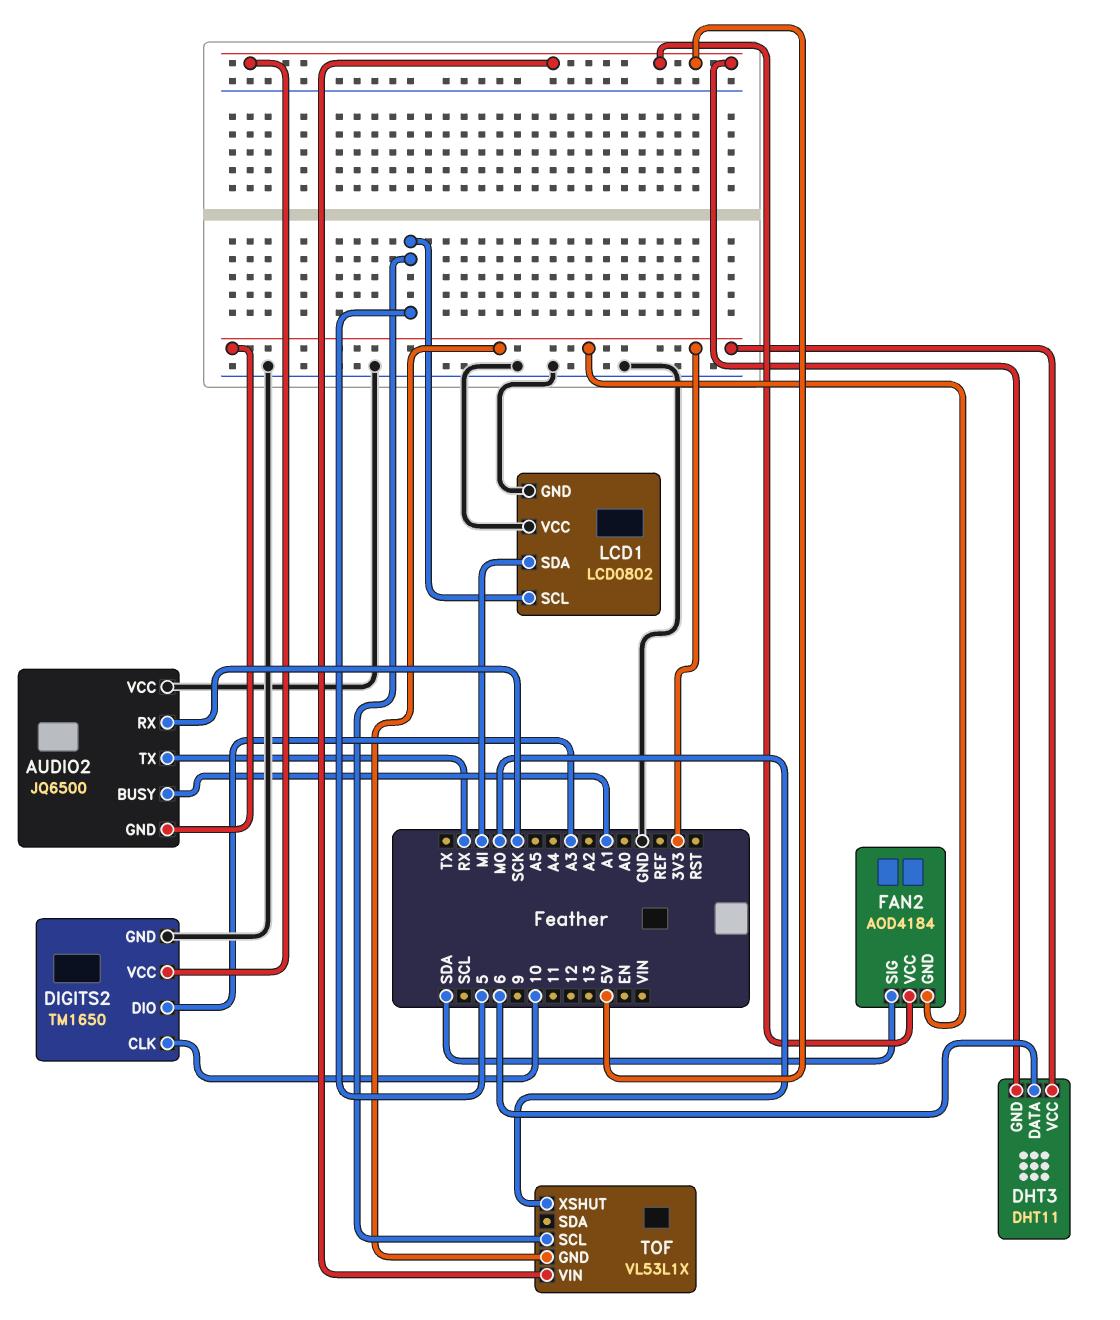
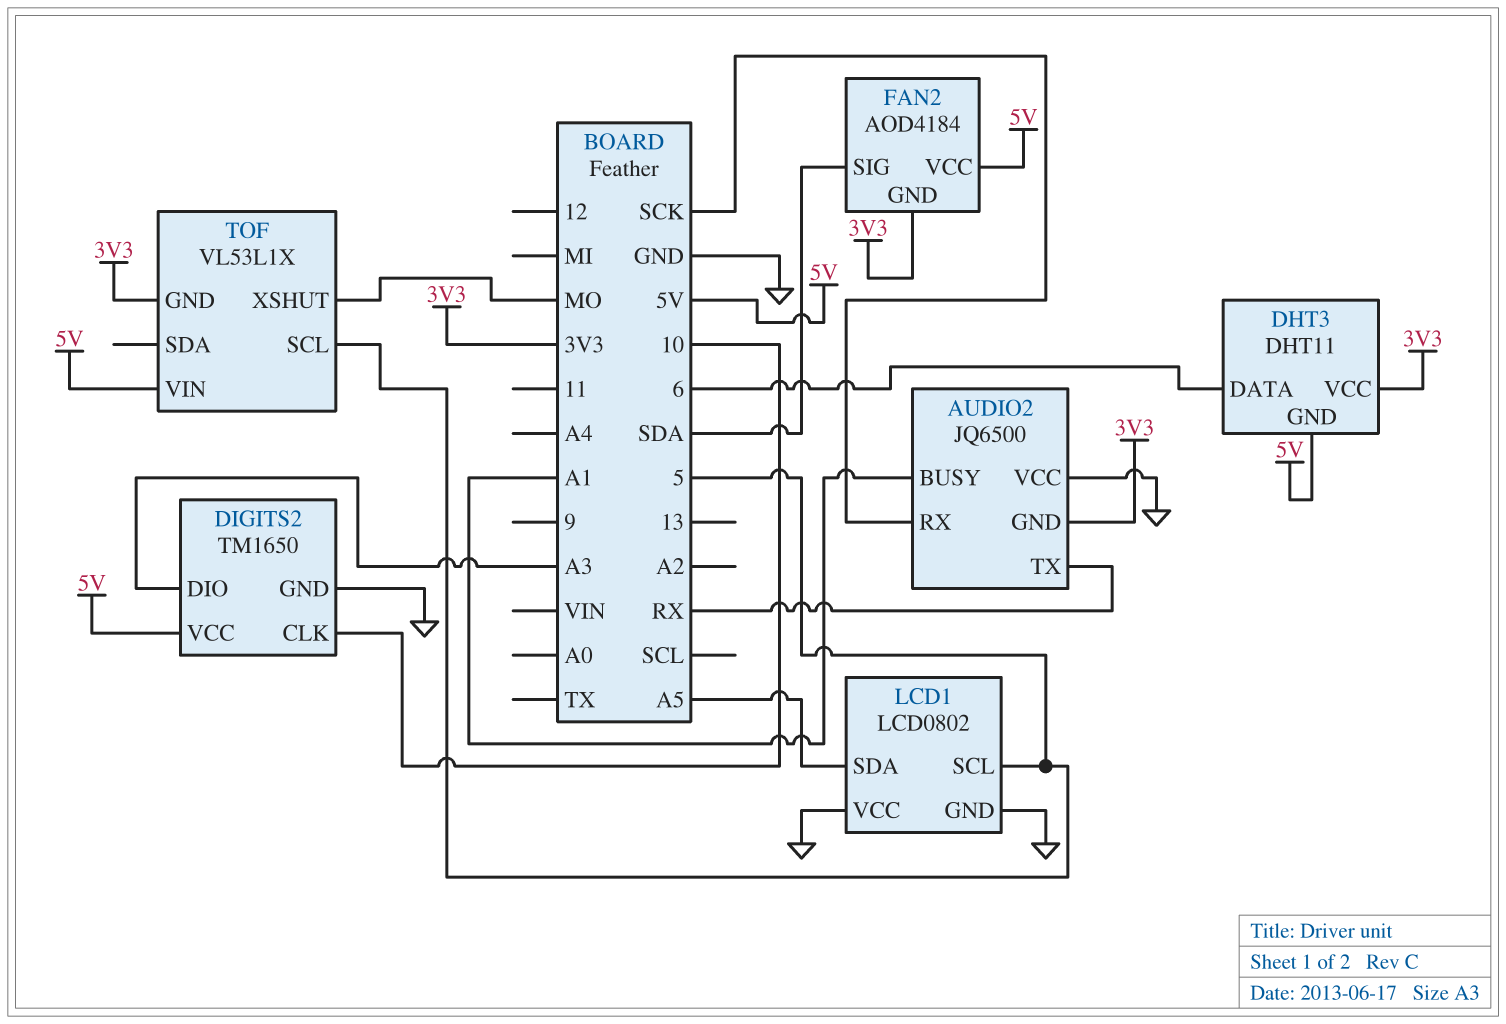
LCD1 pin SDA: MI -> A5

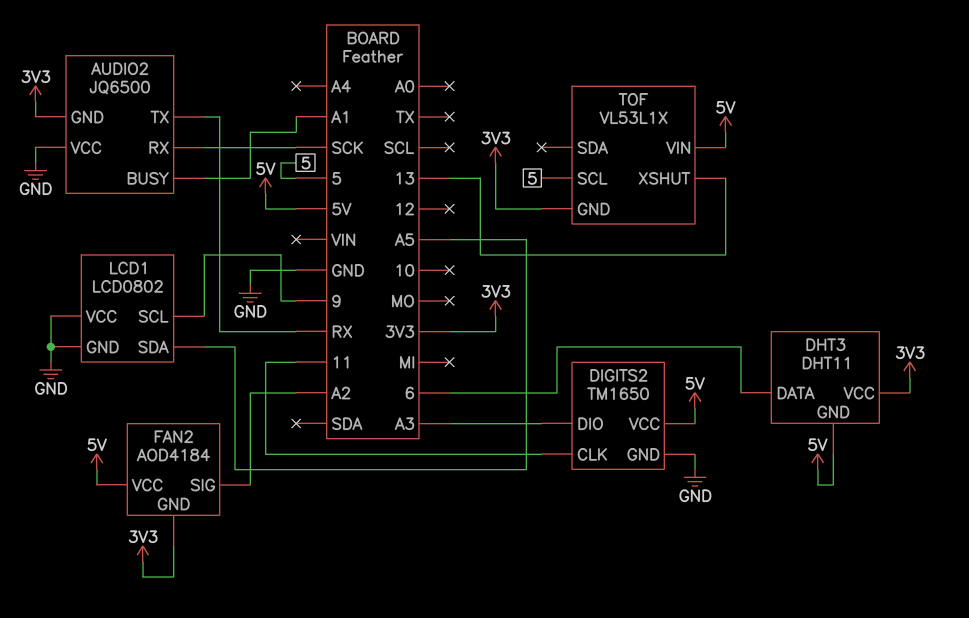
DIGITS2 pin CLK: 10 -> 11
FAN2 pin SIG: SDA -> A2
LCD1 pin SCL: 5 -> 9
TOF pin XSHUT: MO -> 13

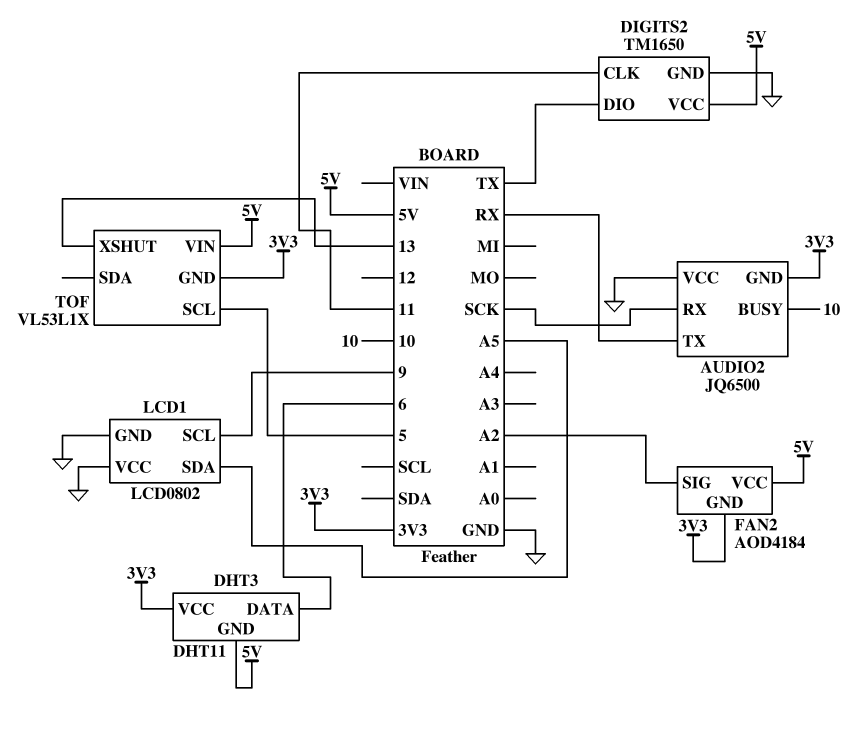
AUDIO2 pin BUSY: A1 -> 10
DIGITS2 pin DIO: A3 -> TX

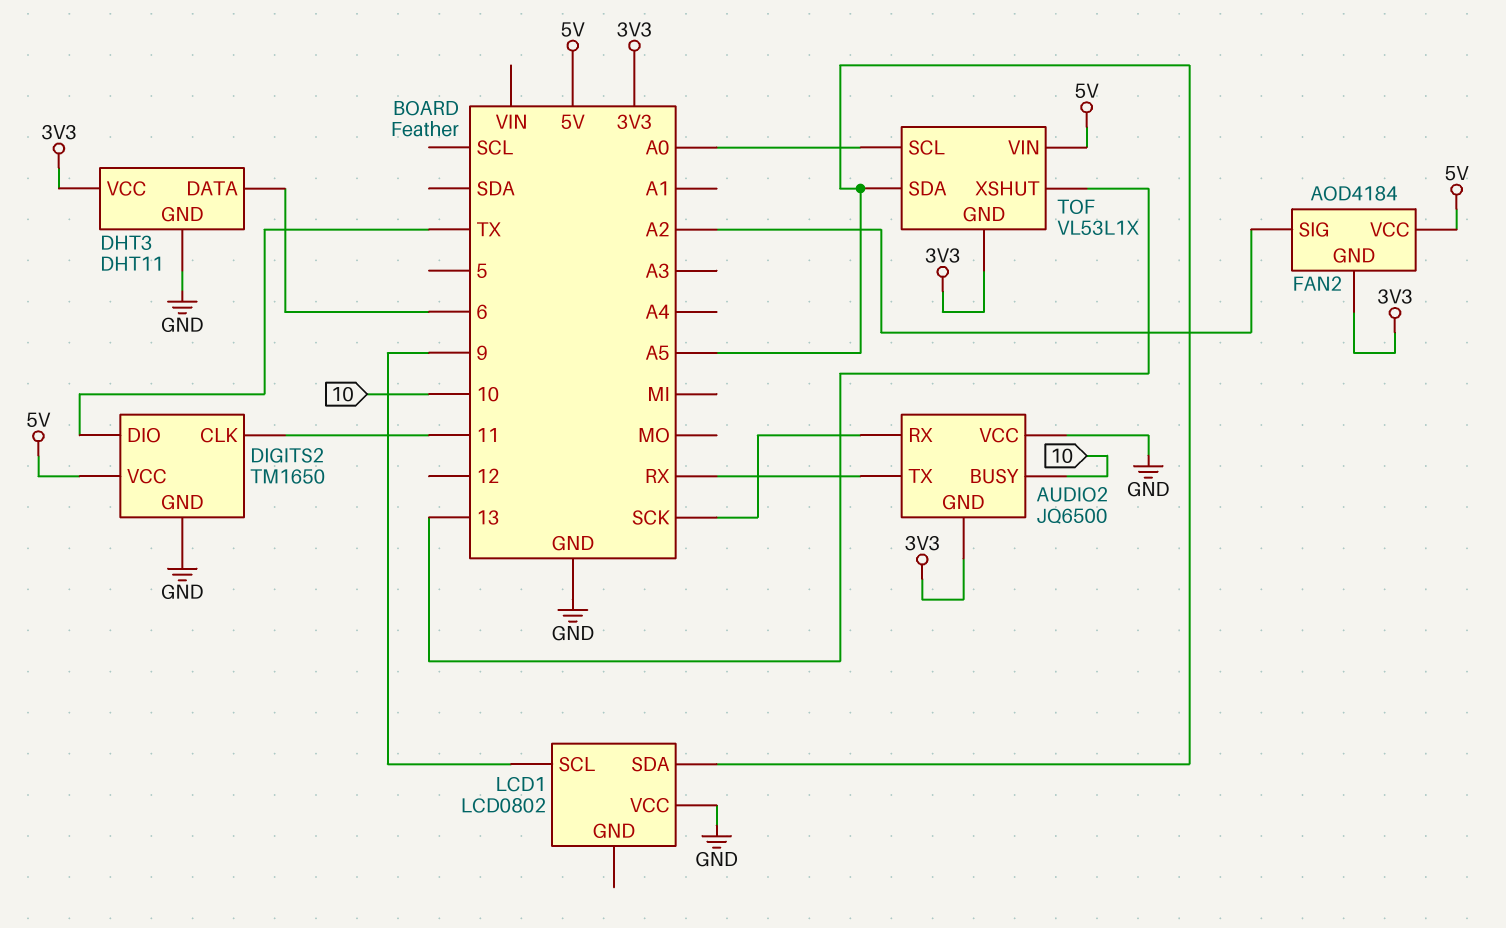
DHT3 pin GND: 5V -> GND
LCD1 pin GND: GND -> none
TOF pin SCL: 5 -> A0
TOF pin SDA: none -> A5

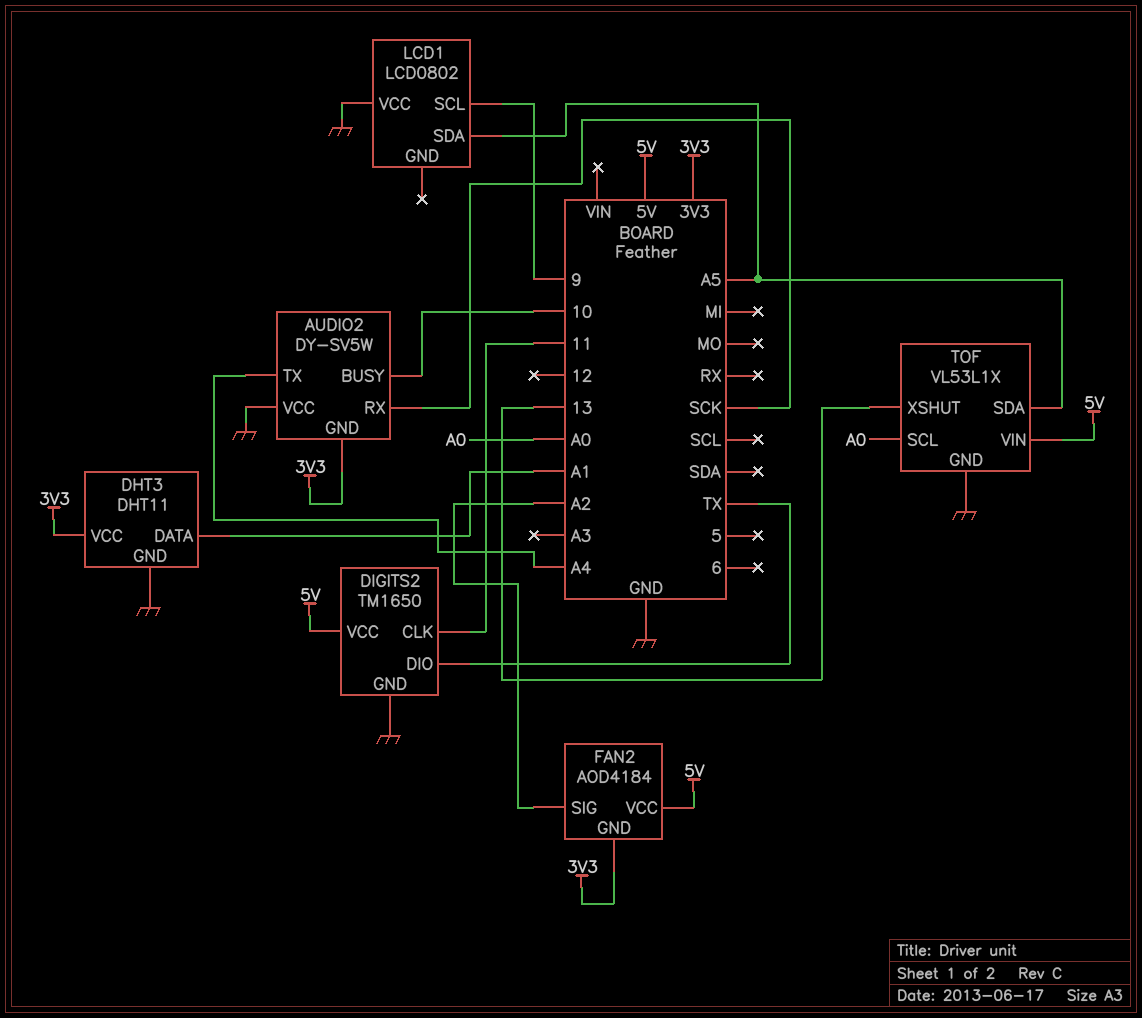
AUDIO2: JQ6500 -> DY-SV5W
AUDIO2 pin TX: RX -> A4
DHT3 pin DATA: 6 -> A1
TOF pin GND: 3V3 -> GND

